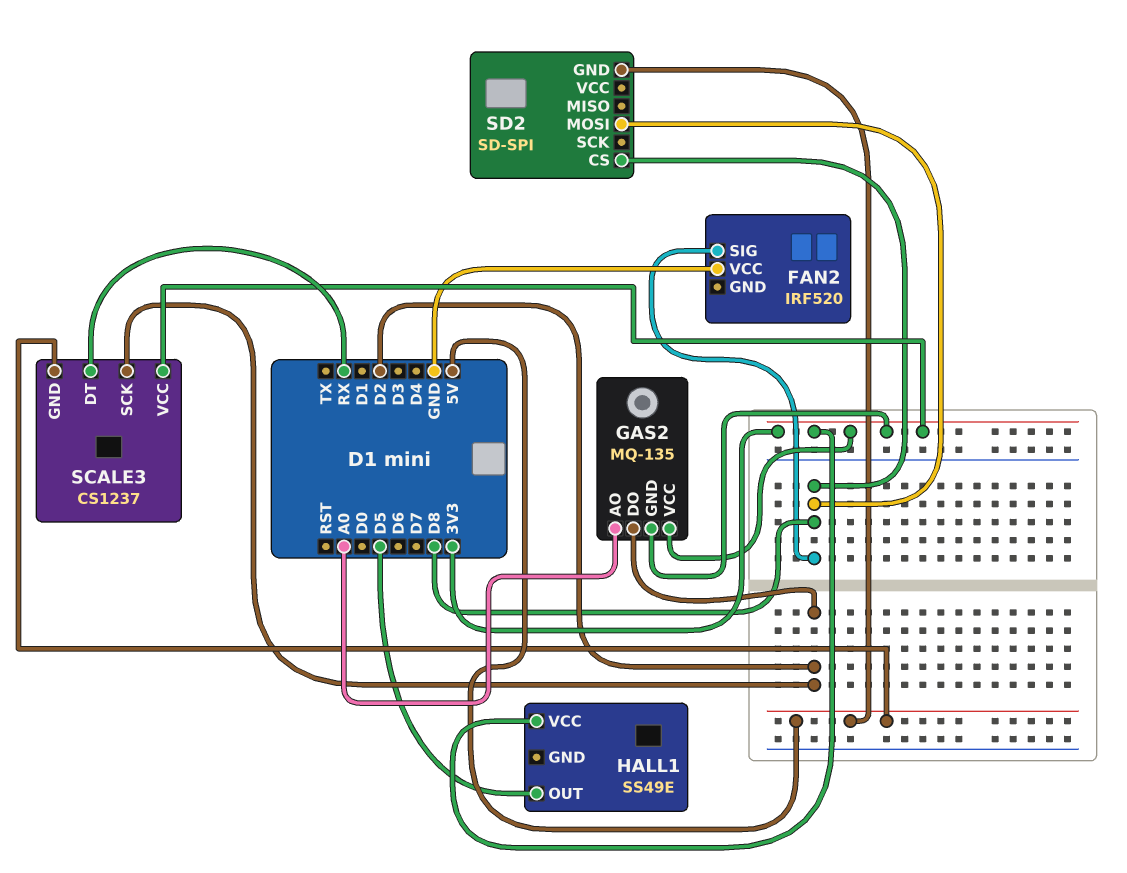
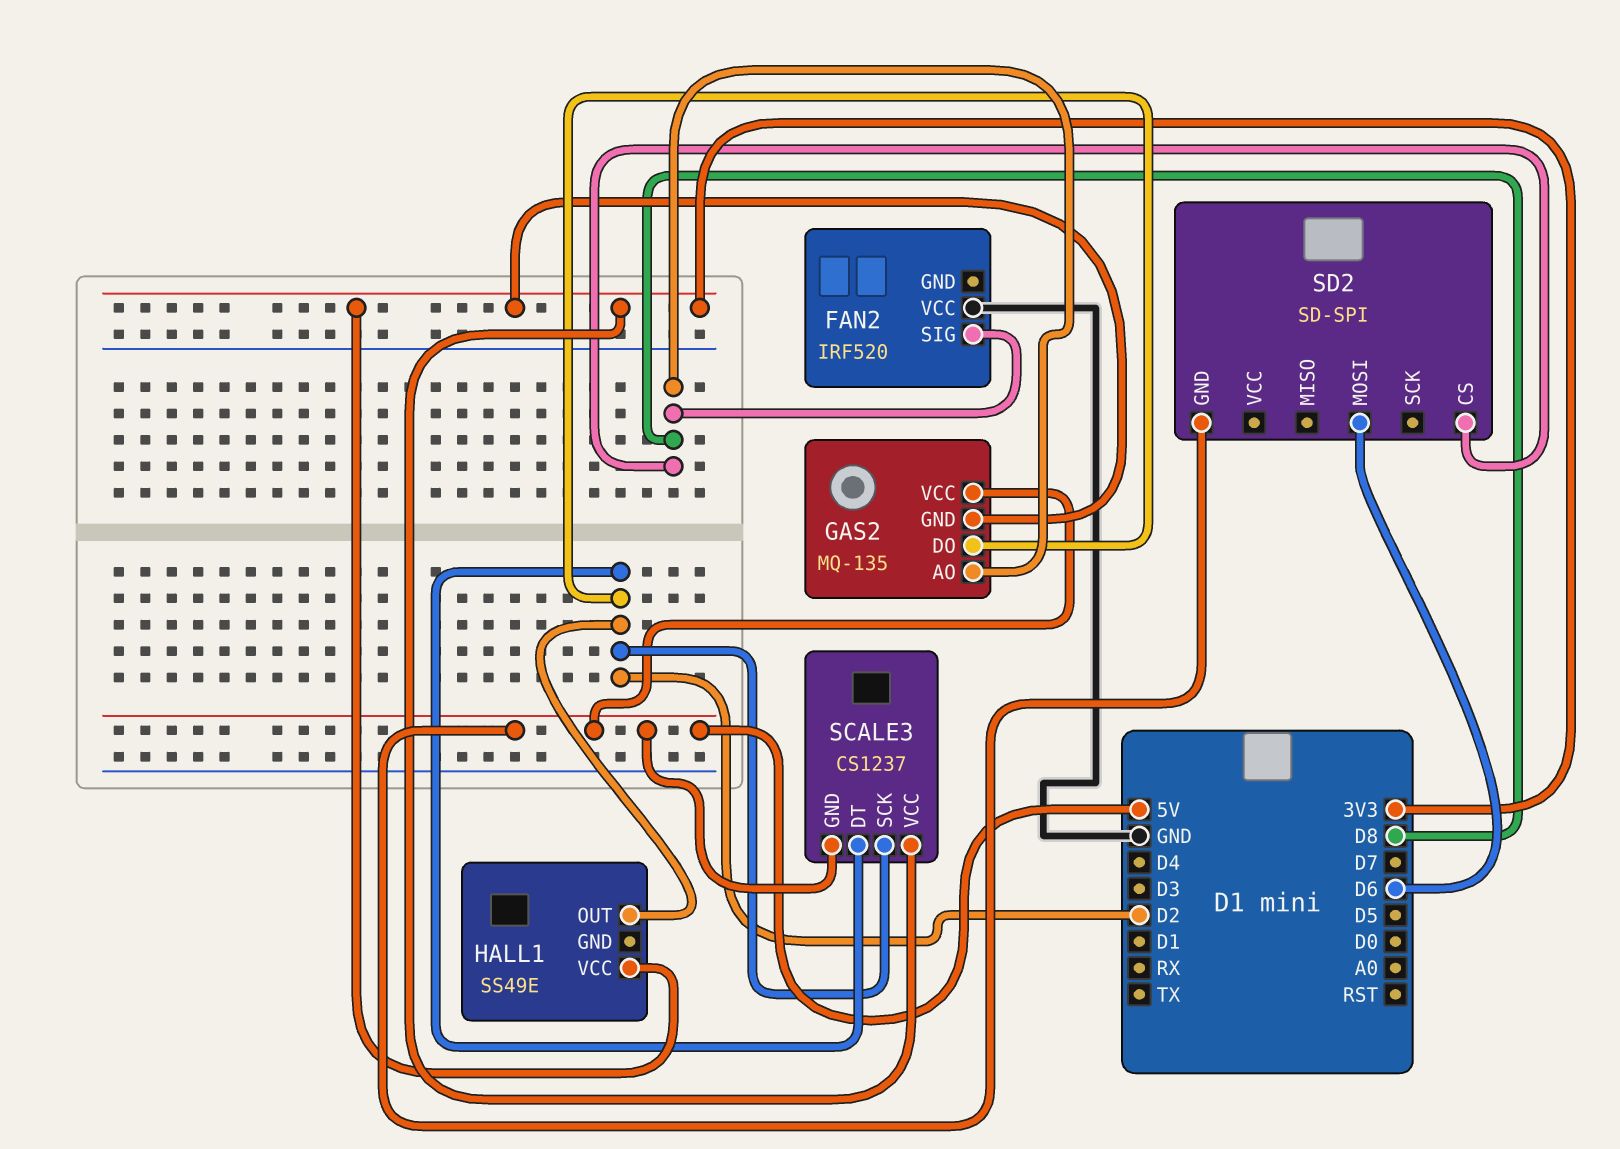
GAS2 pin AO: A0 -> D8
GAS2 pin VCC: 3V3 -> 5V
HALL1 pin OUT: D5 -> D2
SCALE3 pin DT: RX -> D2
SD2 pin MOSI: D8 -> D6

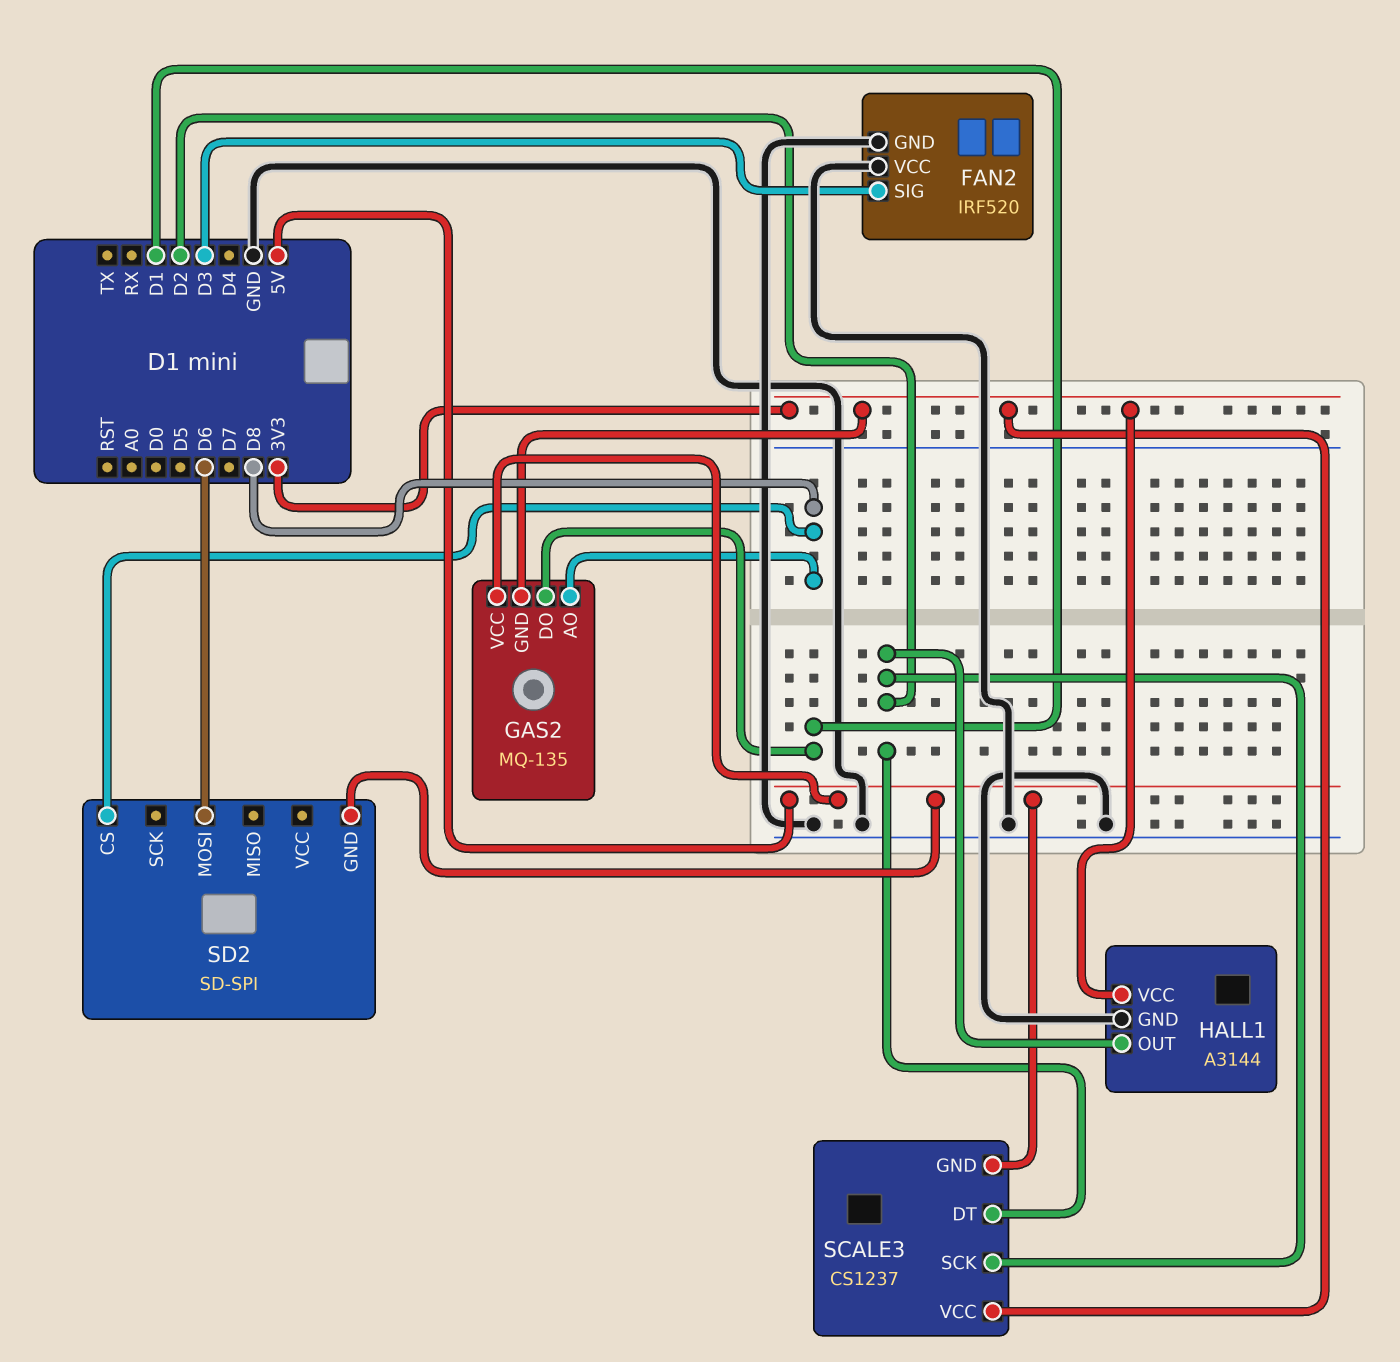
FAN2 pin GND: none -> GND
FAN2 pin SIG: D8 -> D3
GAS2 pin DO: D2 -> D1
HALL1: SS49E -> A3144
HALL1 pin GND: none -> GND

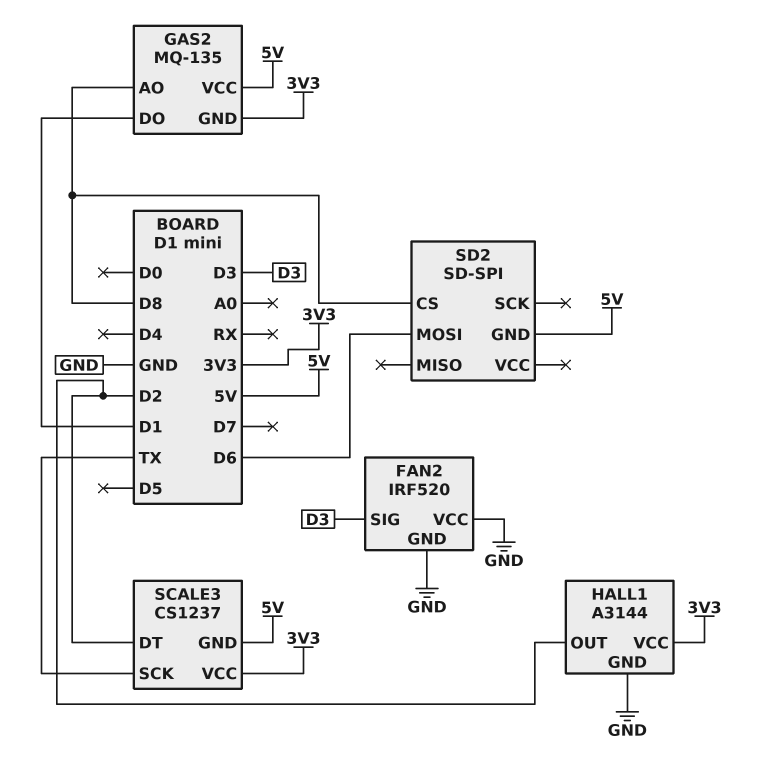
SCALE3 pin SCK: D2 -> TX

